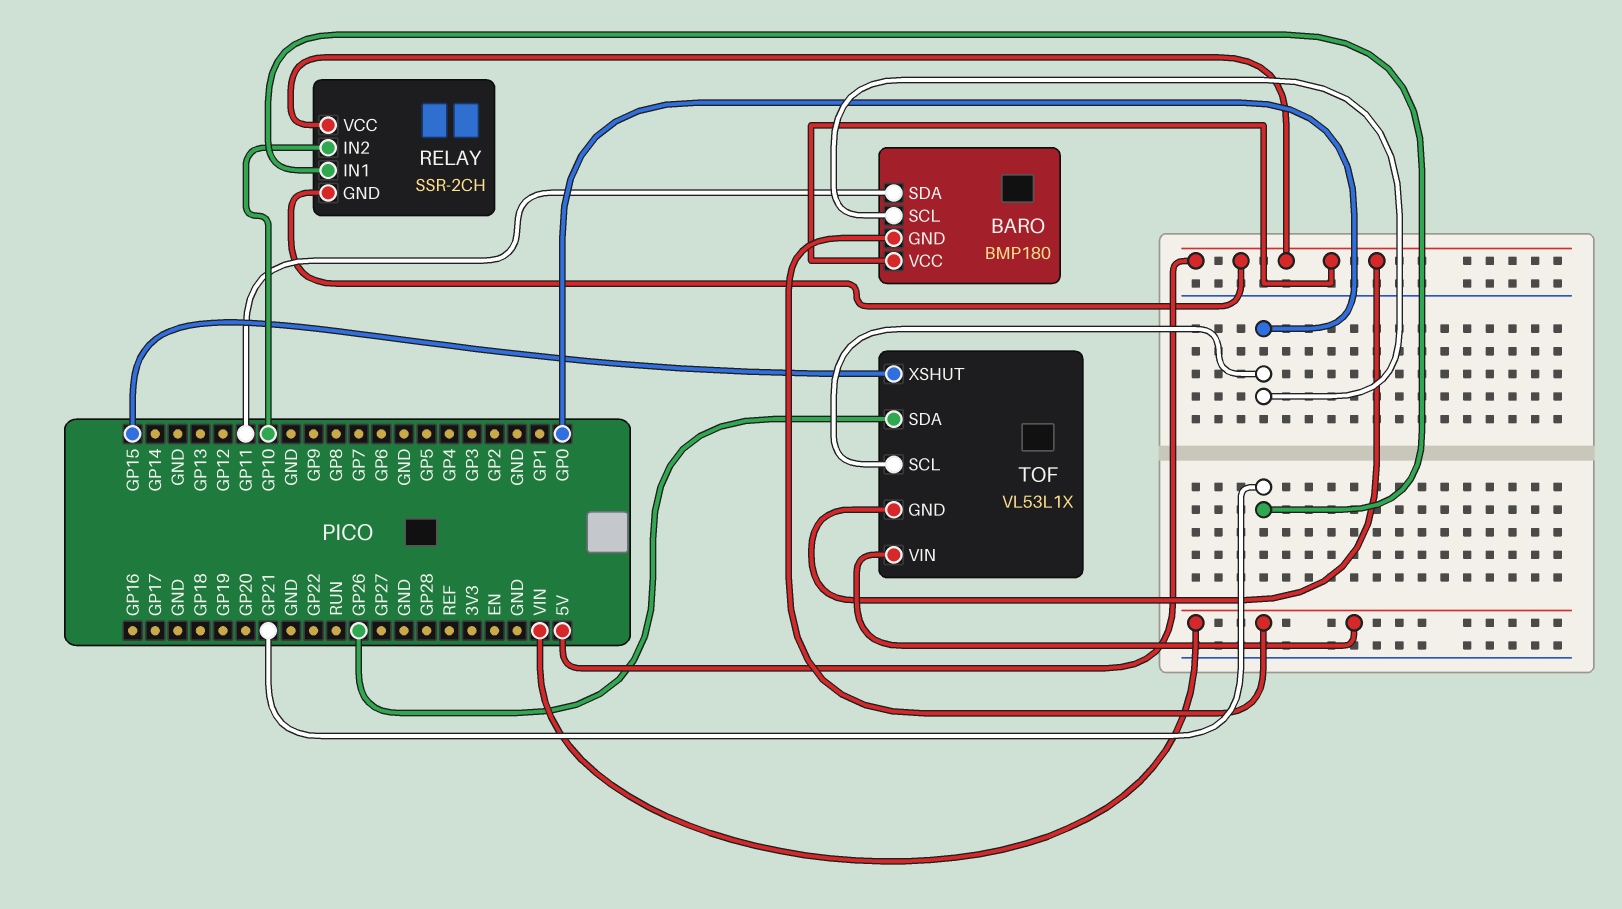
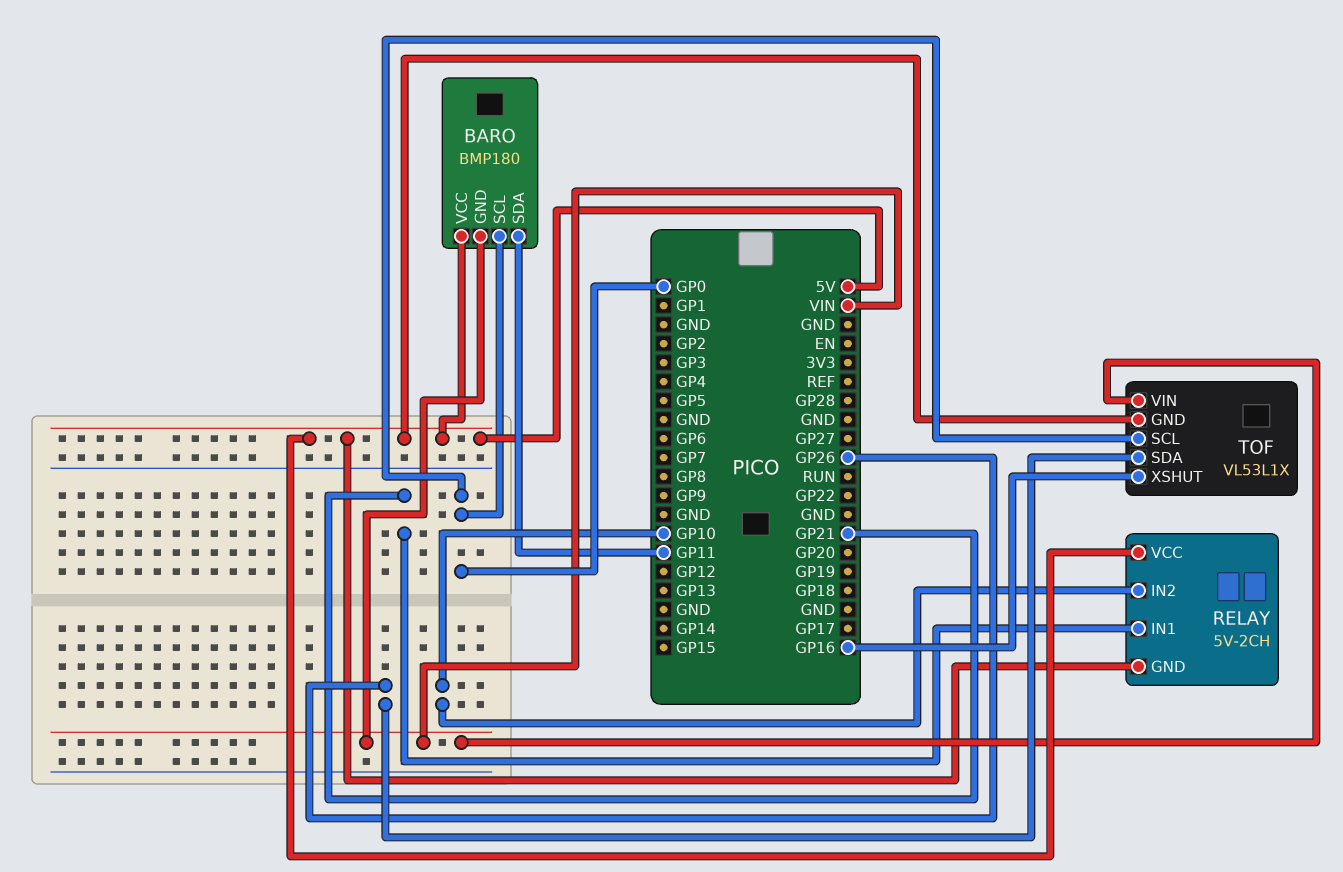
RELAY: SSR-2CH -> 5V-2CH
TOF pin XSHUT: GP15 -> GP16

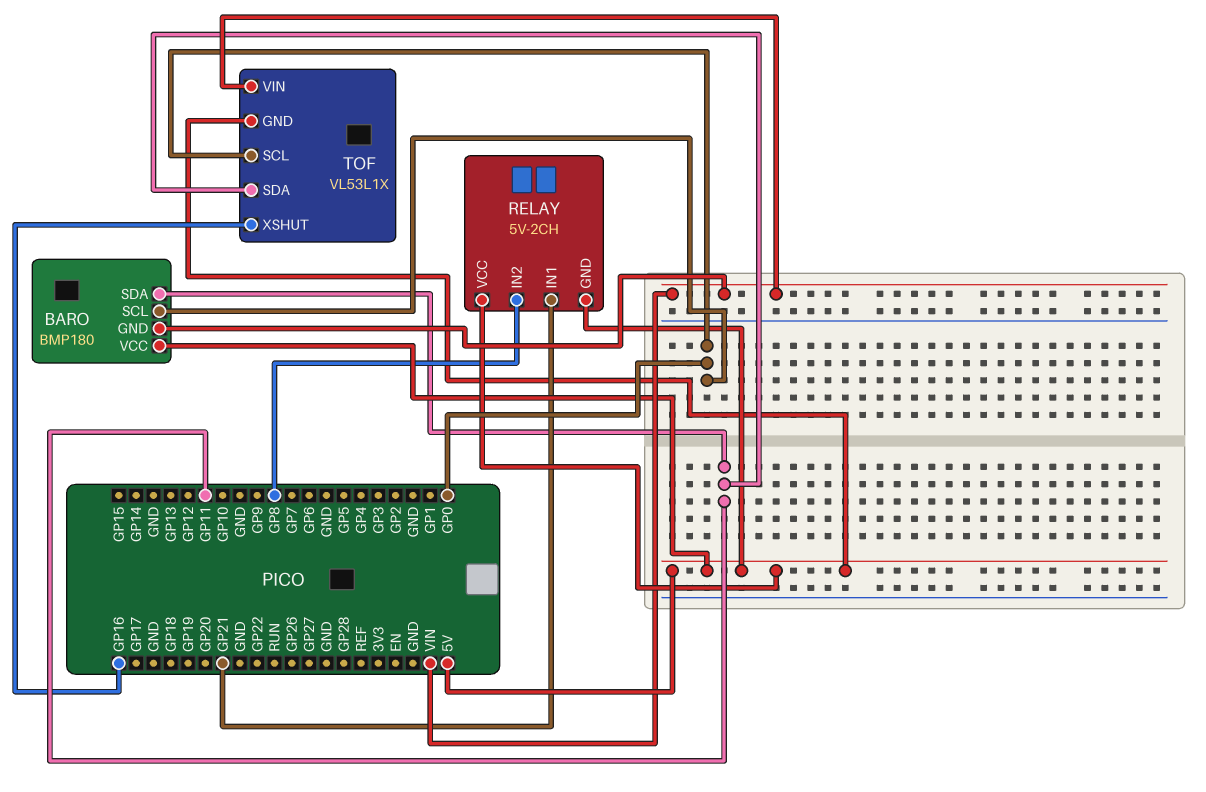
RELAY pin IN2: GP10 -> GP8
TOF pin SDA: GP26 -> GP11

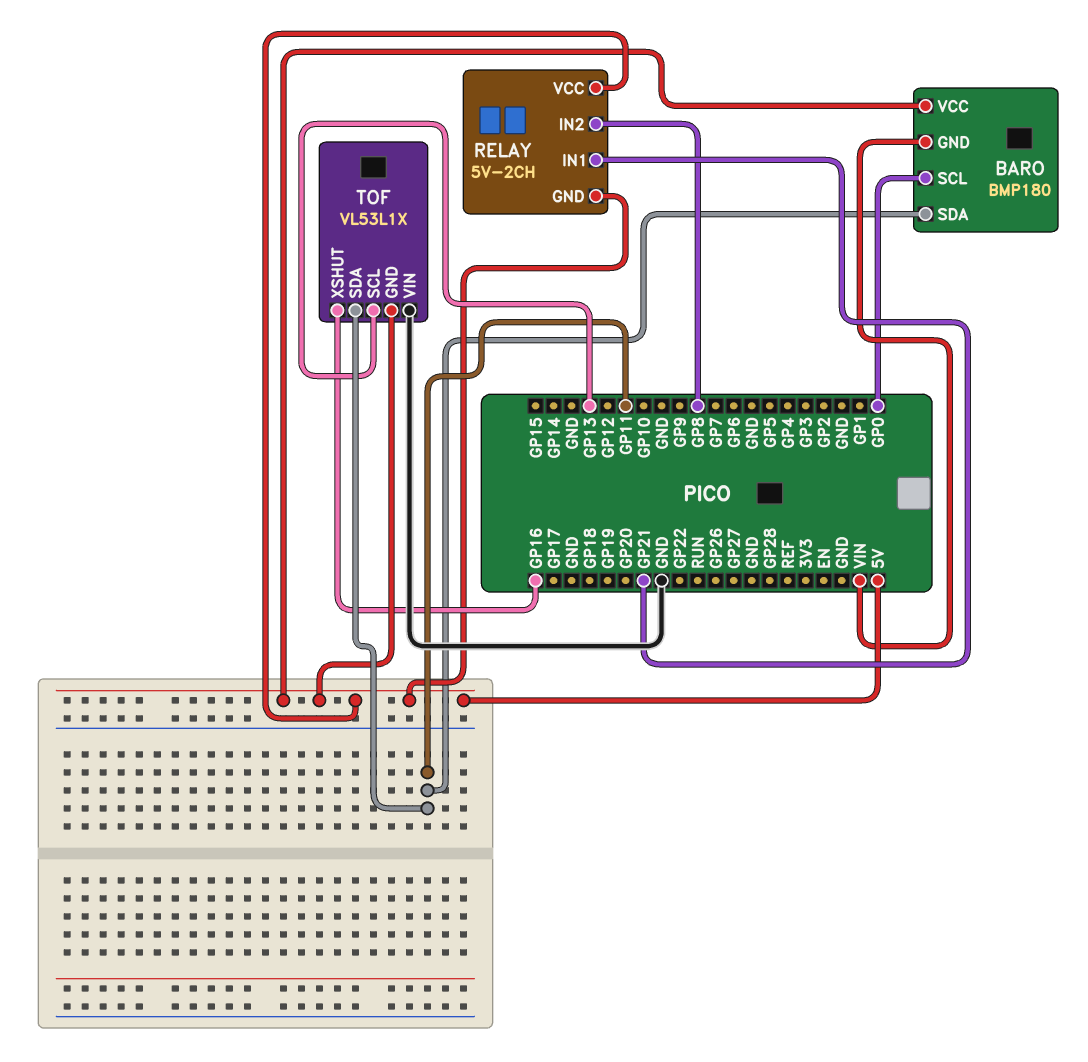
TOF pin SCL: GP0 -> GP13
TOF pin VIN: VIN -> GND

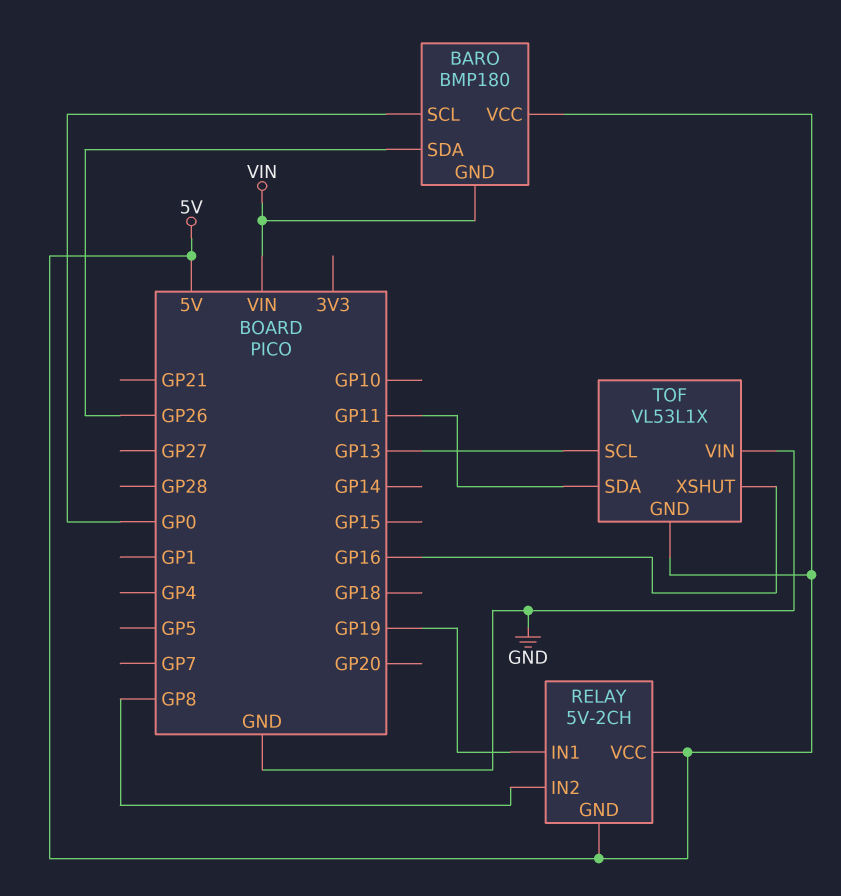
BARO pin SDA: GP11 -> GP26
RELAY pin IN1: GP21 -> GP19

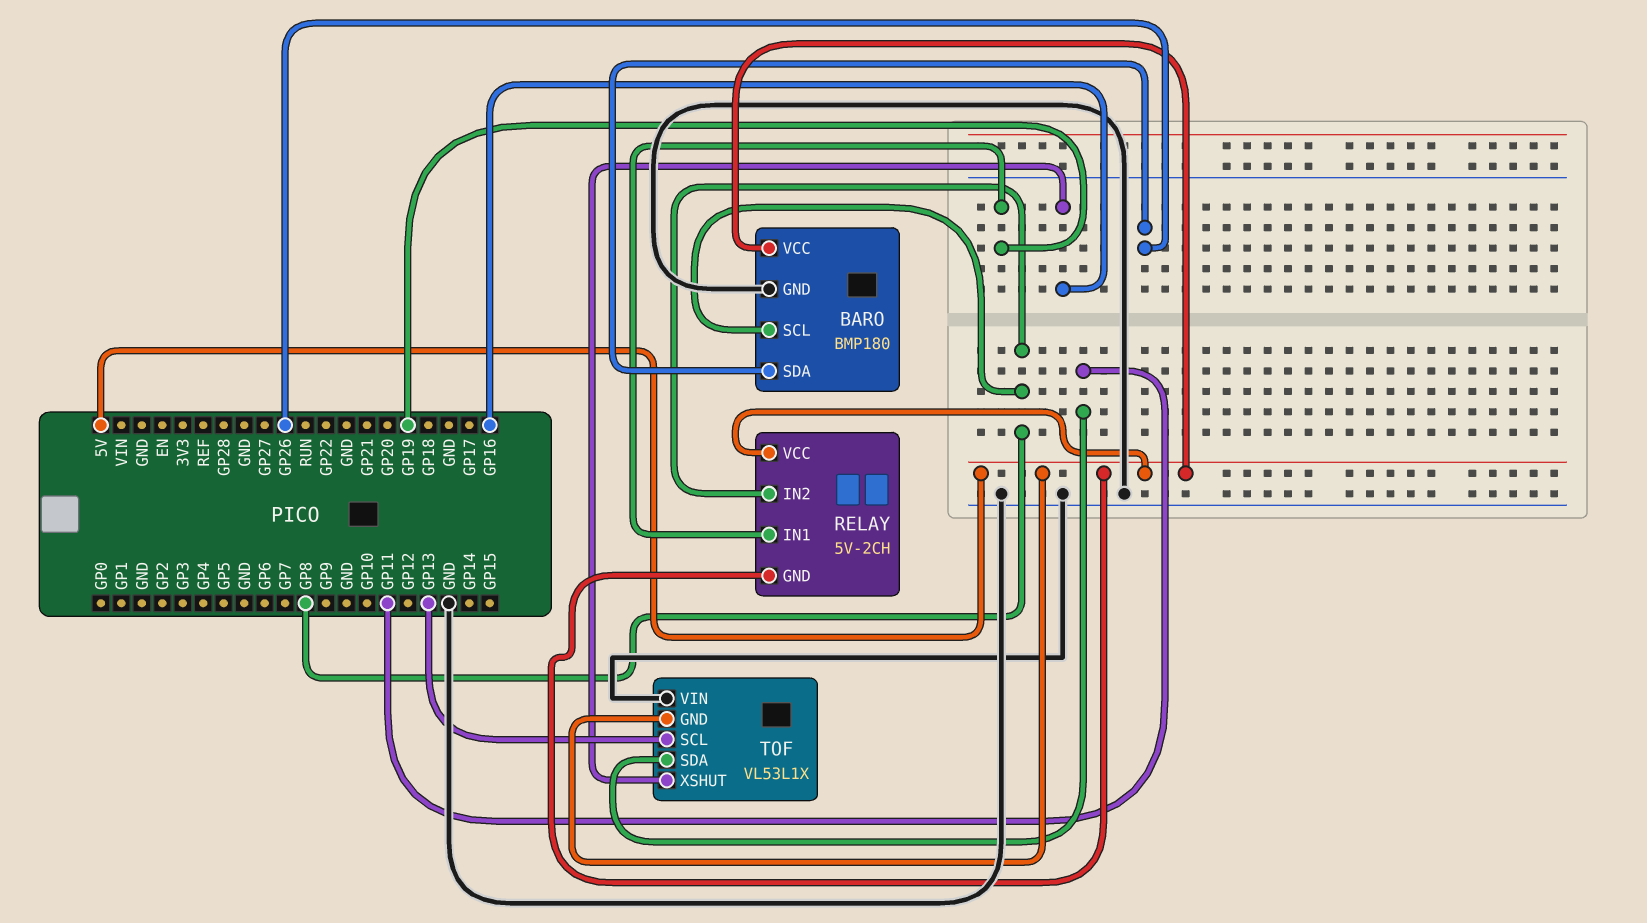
BARO pin GND: VIN -> GND
BARO pin SCL: GP0 -> GP8

